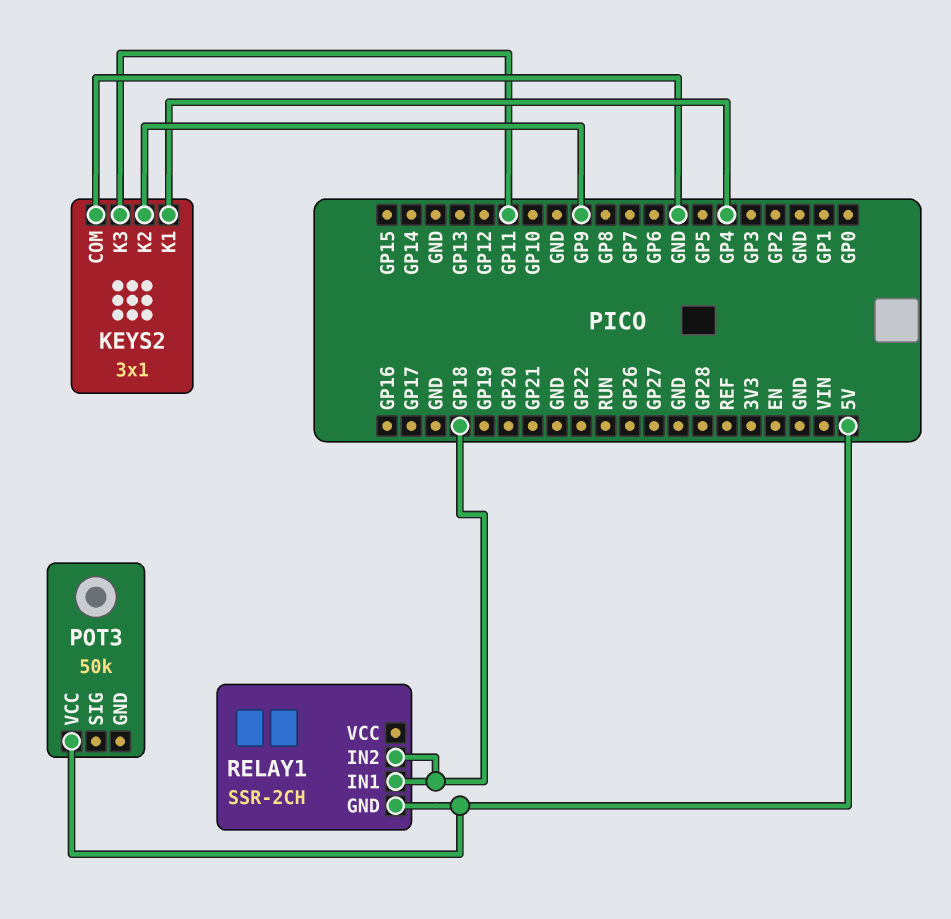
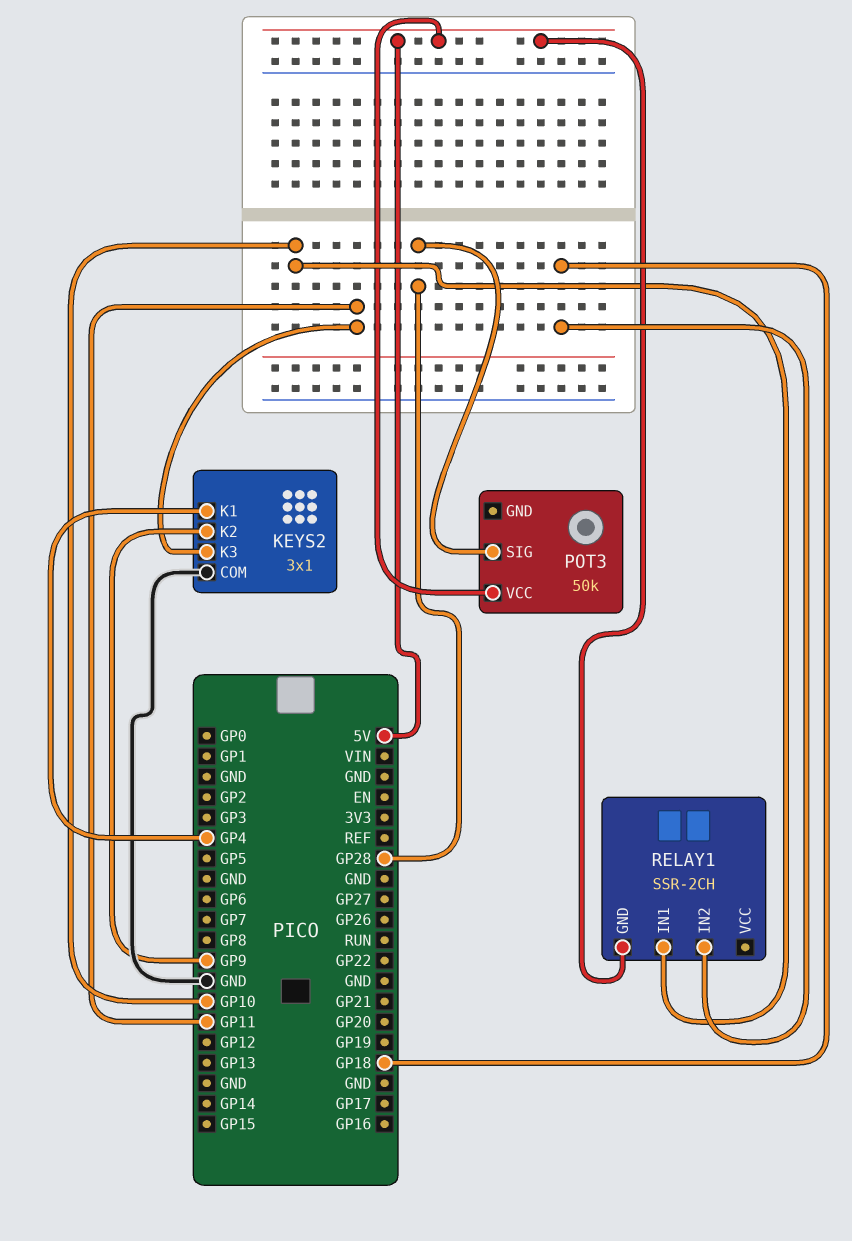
POT3 pin SIG: none -> GP28
RELAY1 pin IN1: GP18 -> GP10

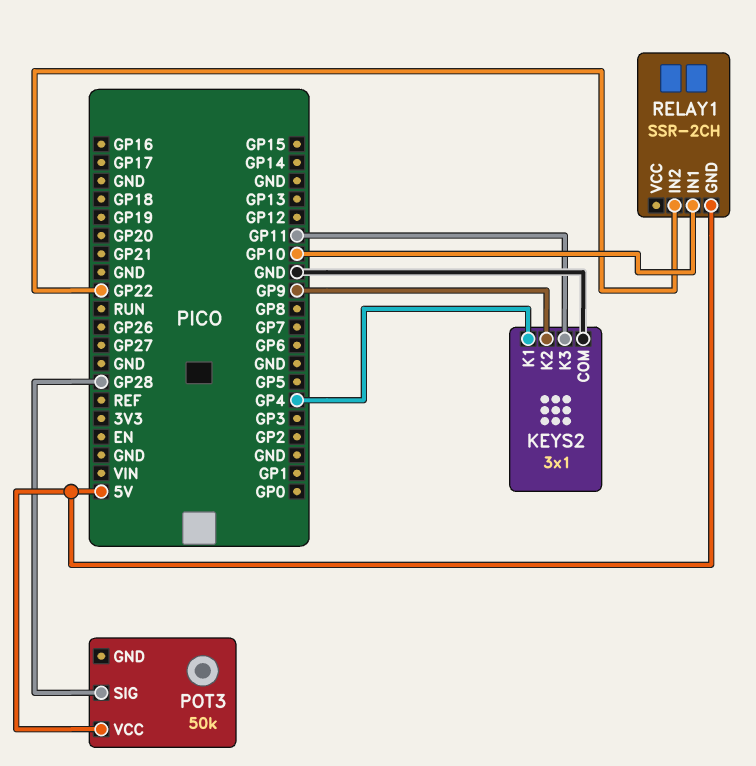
RELAY1 pin IN2: GP18 -> GP22

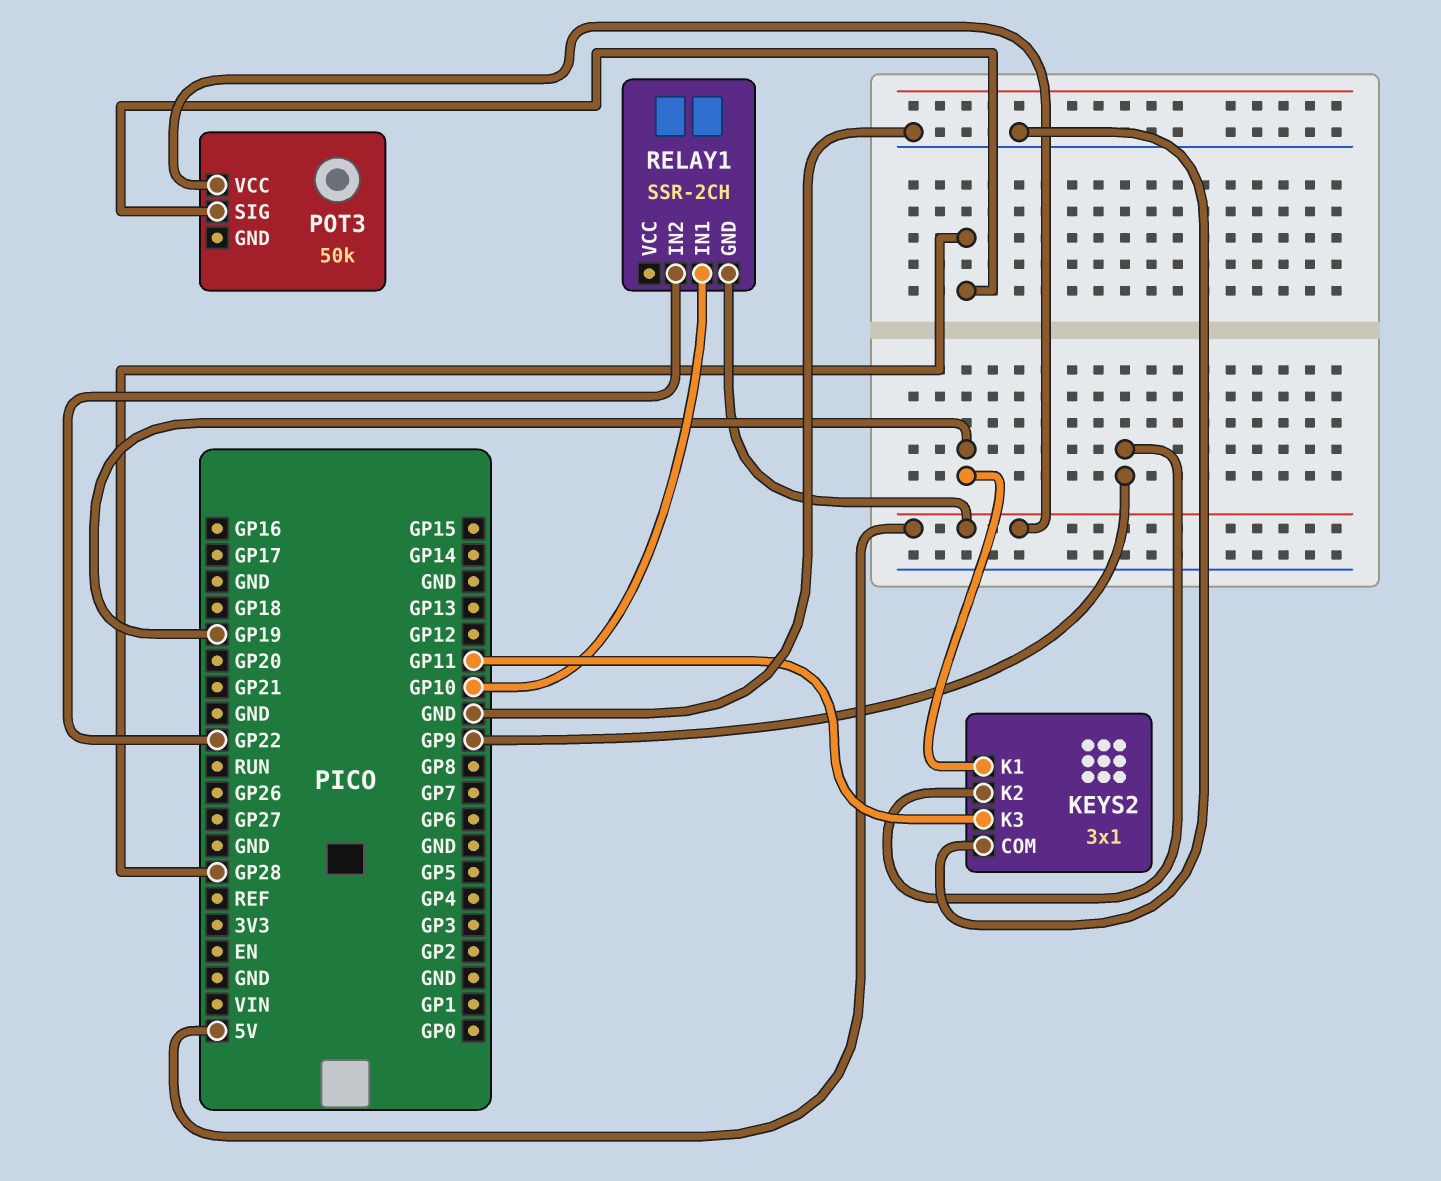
KEYS2 pin K1: GP4 -> GP19

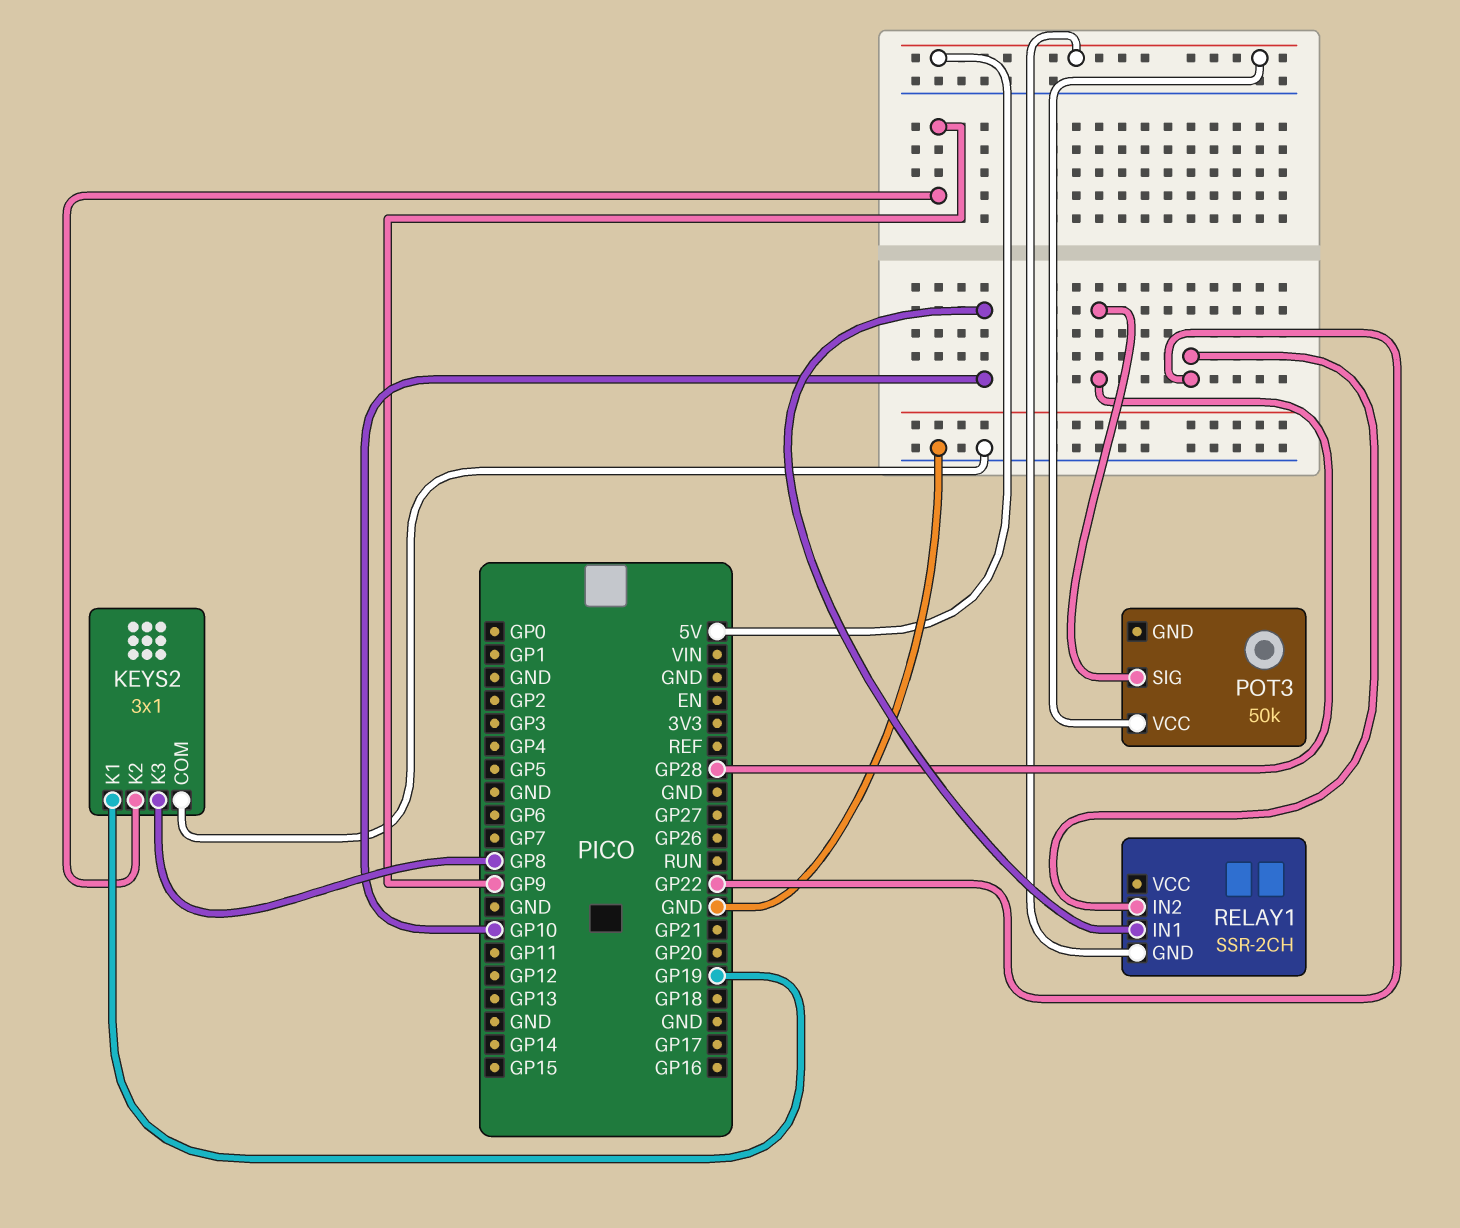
KEYS2 pin K3: GP11 -> GP8

